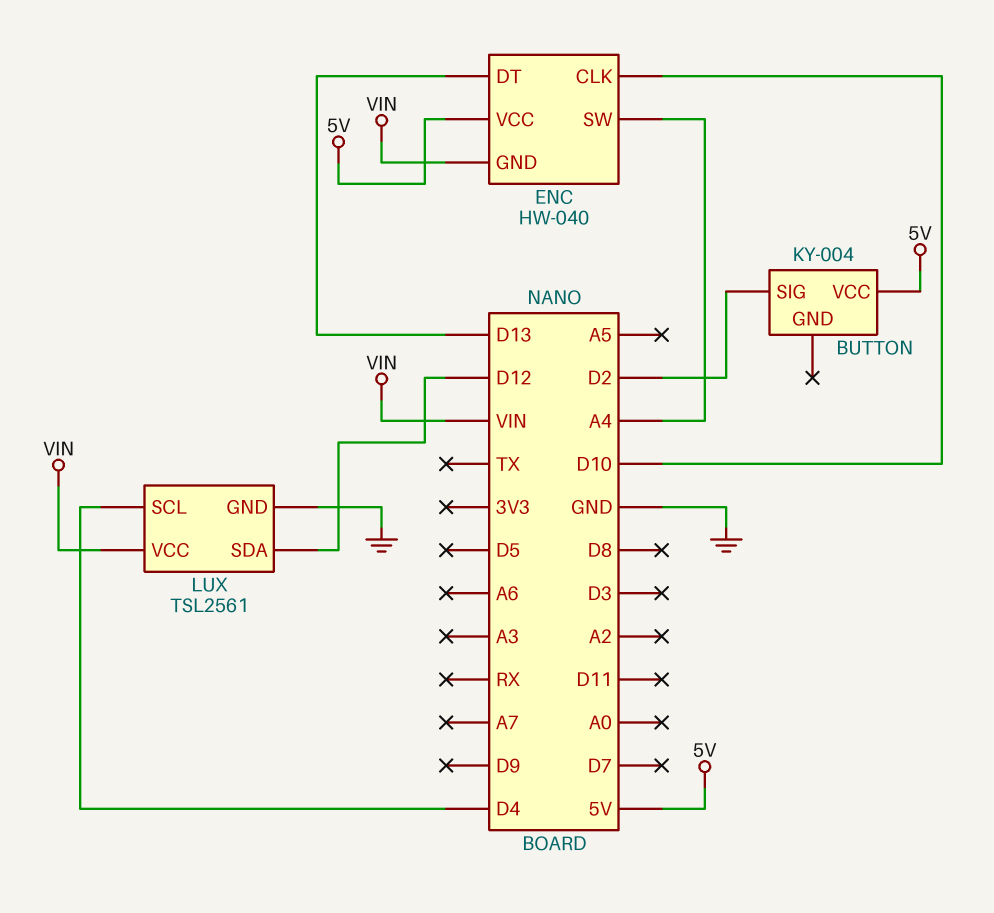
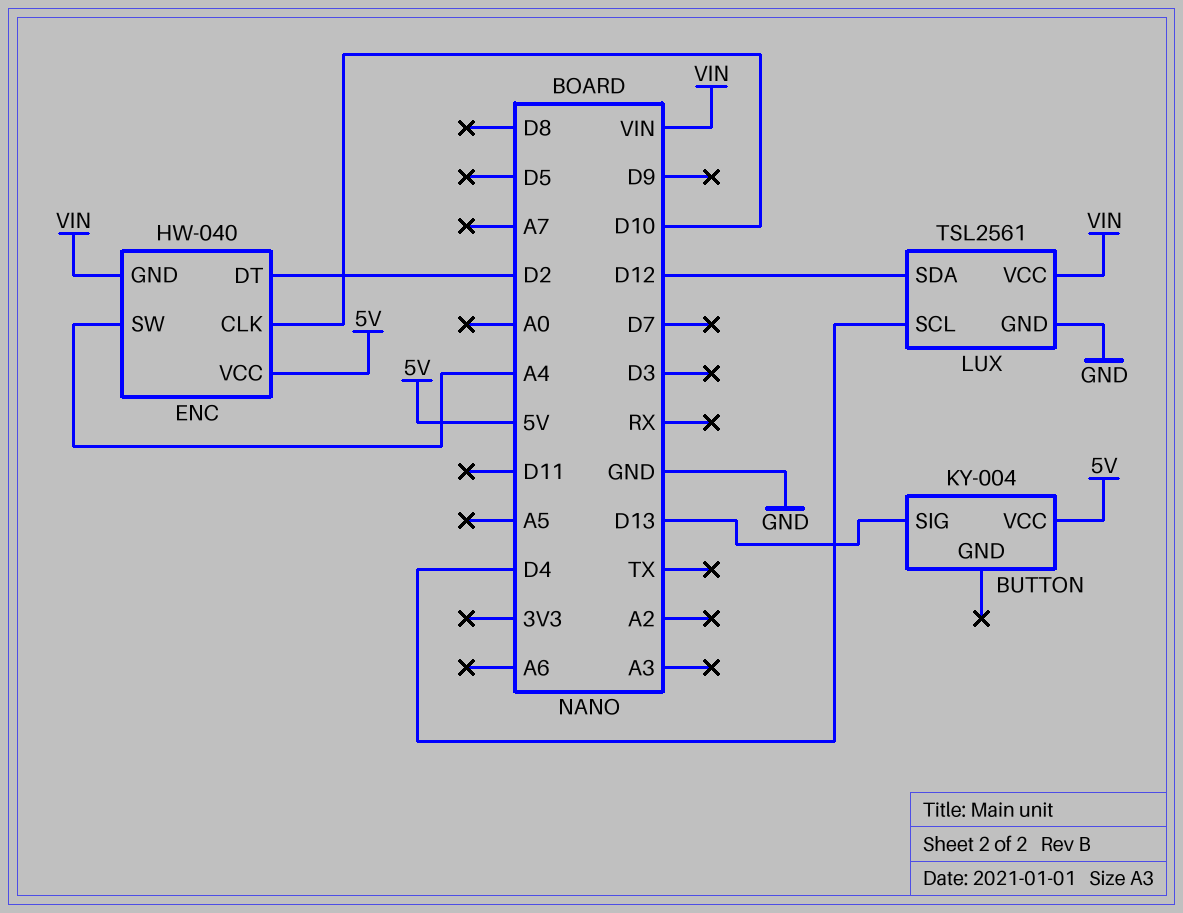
BUTTON pin SIG: D2 -> D13
ENC pin DT: D13 -> D2

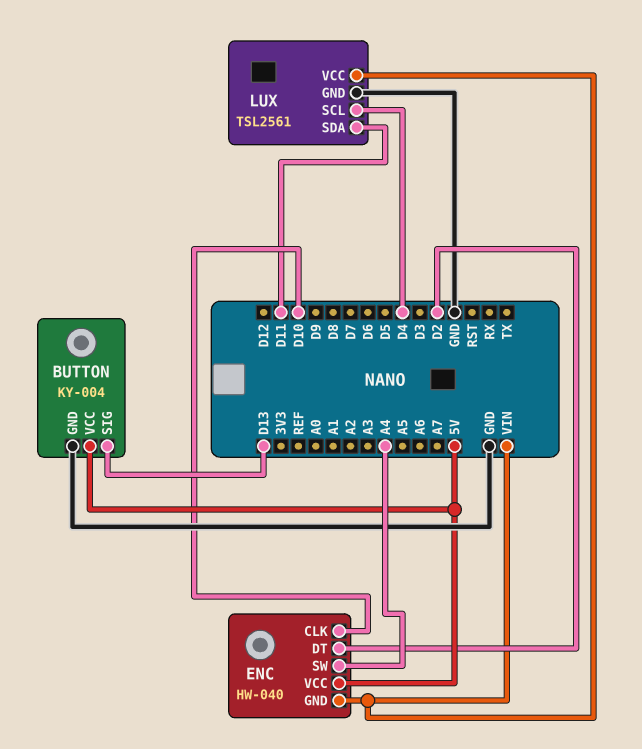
BUTTON pin GND: none -> GND
LUX pin SDA: D12 -> D11

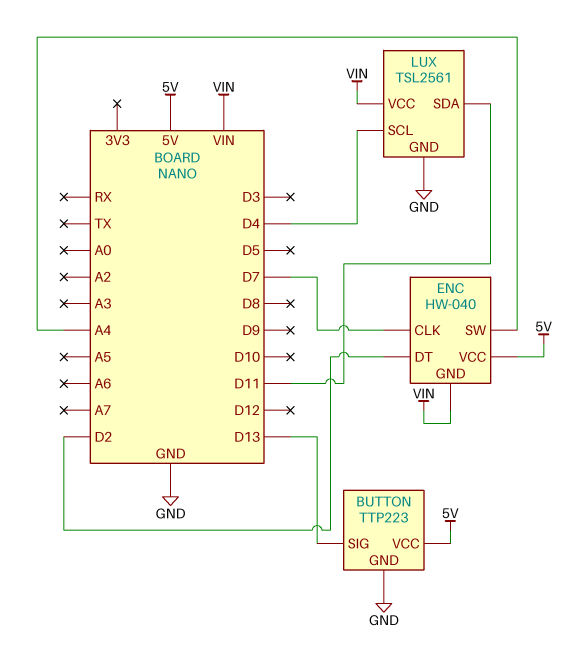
BUTTON: KY-004 -> TTP223
ENC pin CLK: D10 -> D7

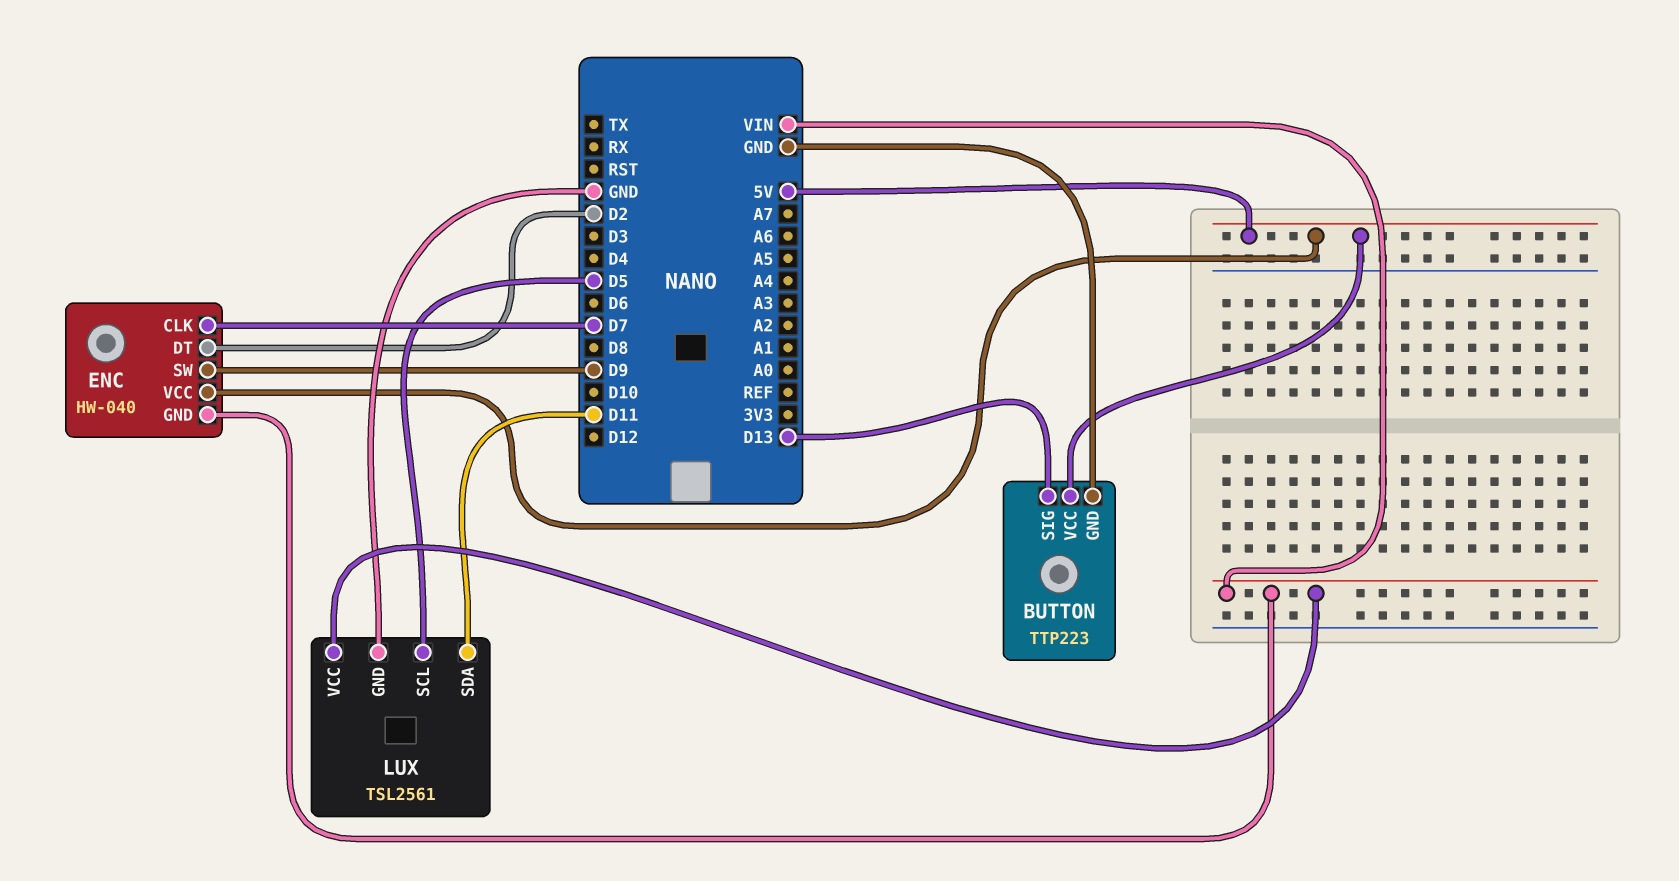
ENC pin SW: A4 -> D9
LUX pin SCL: D4 -> D5

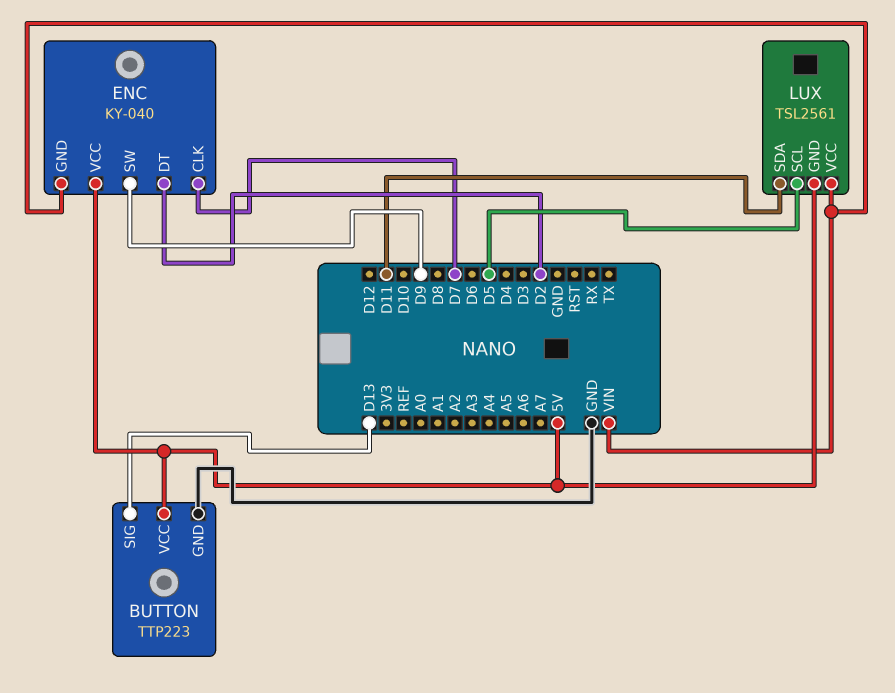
ENC: HW-040 -> KY-040
LUX pin GND: GND -> 5V

